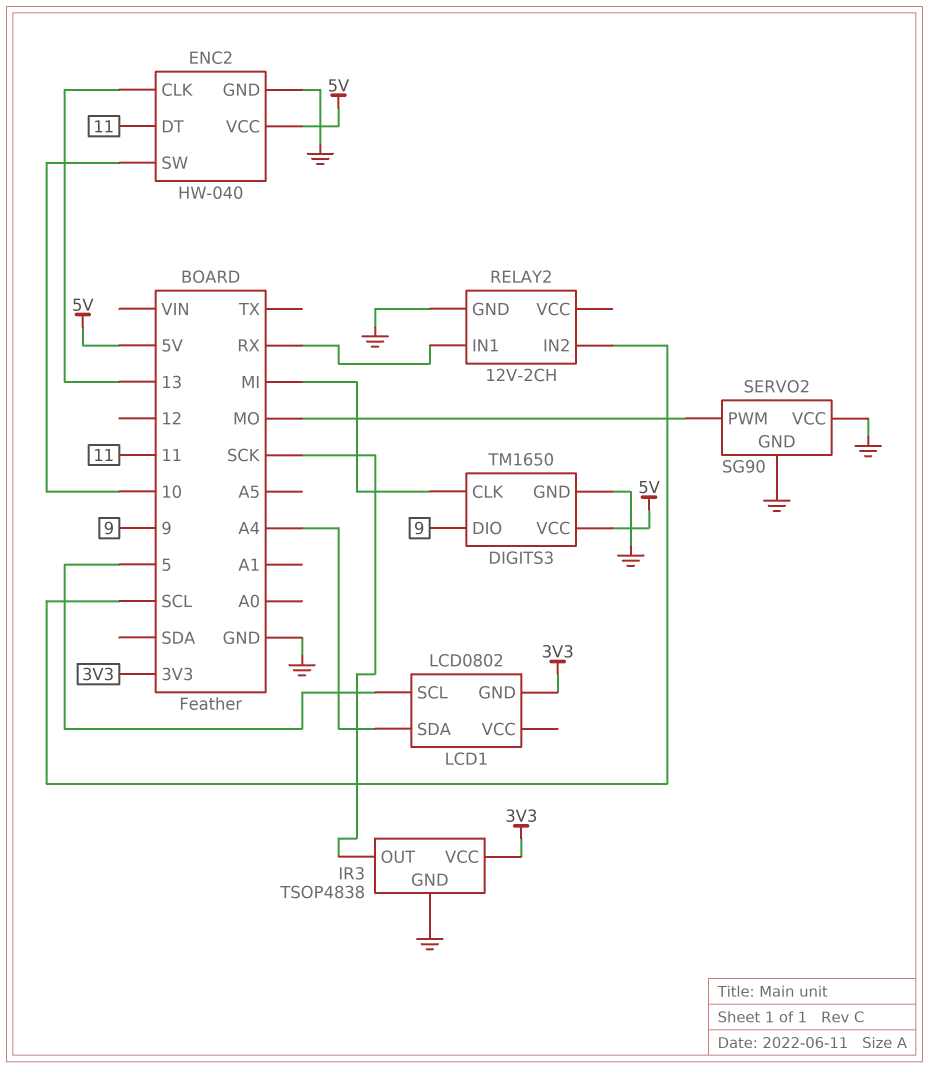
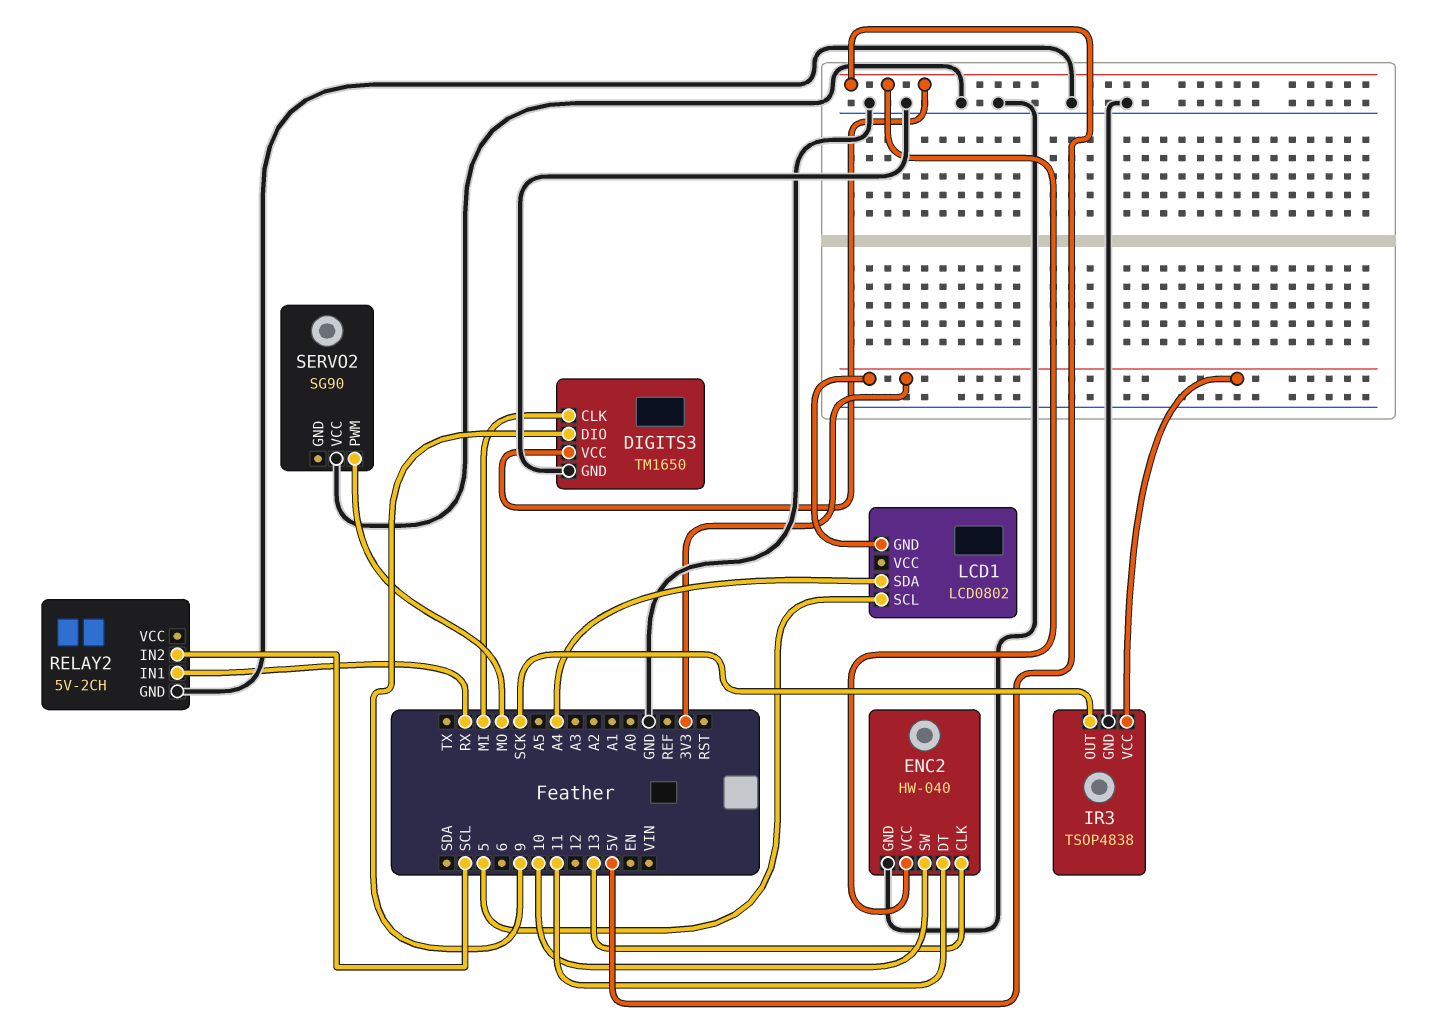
RELAY2: 12V-2CH -> 5V-2CH
SERVO2 pin GND: GND -> none

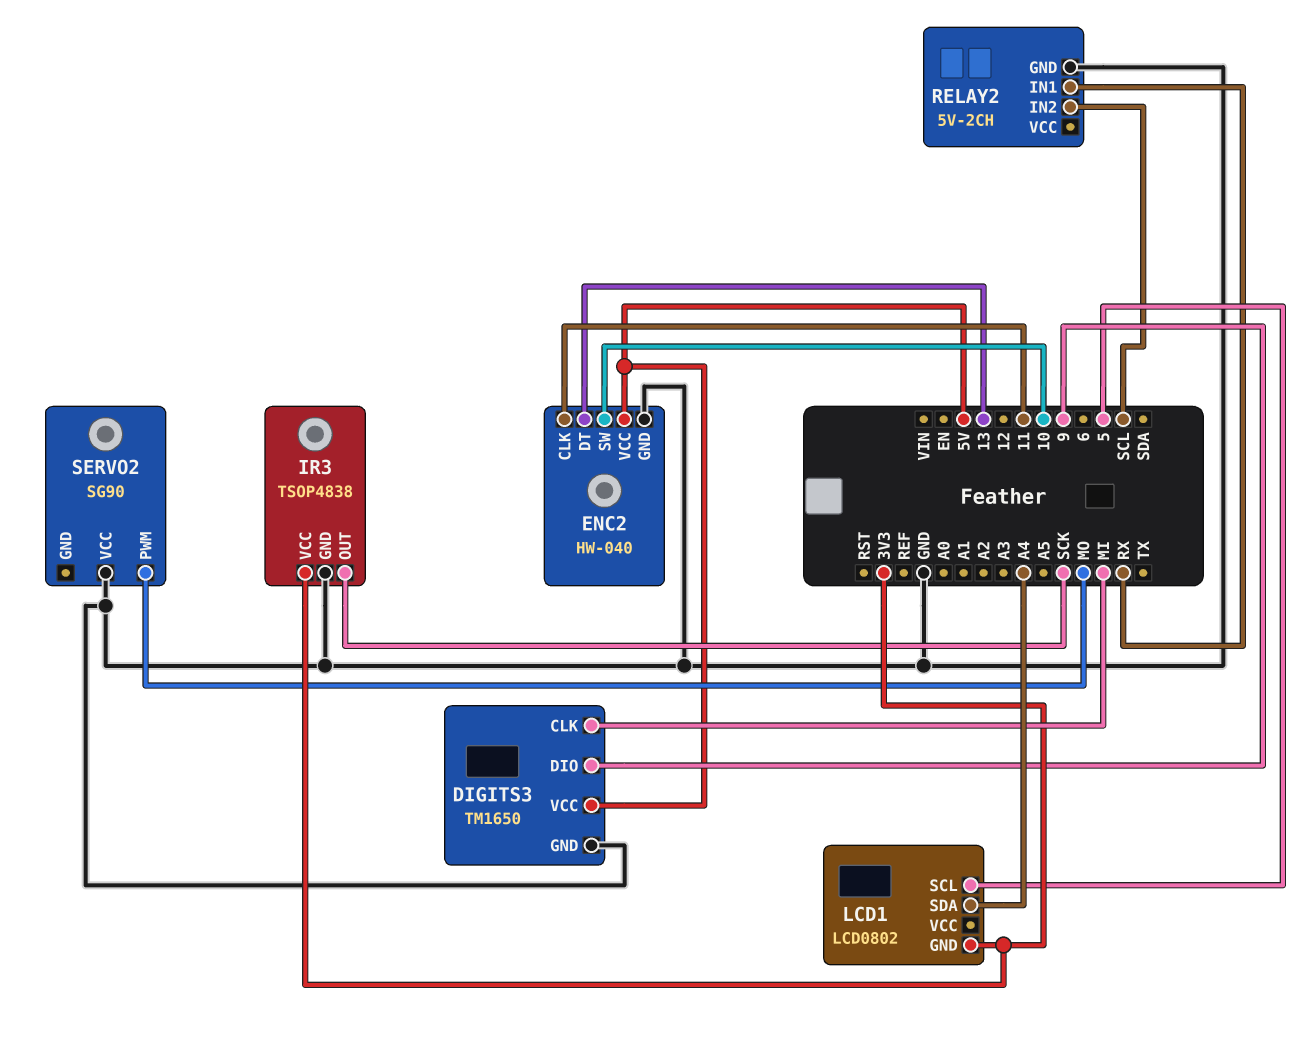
ENC2 pin CLK: 13 -> 11
ENC2 pin DT: 11 -> 13

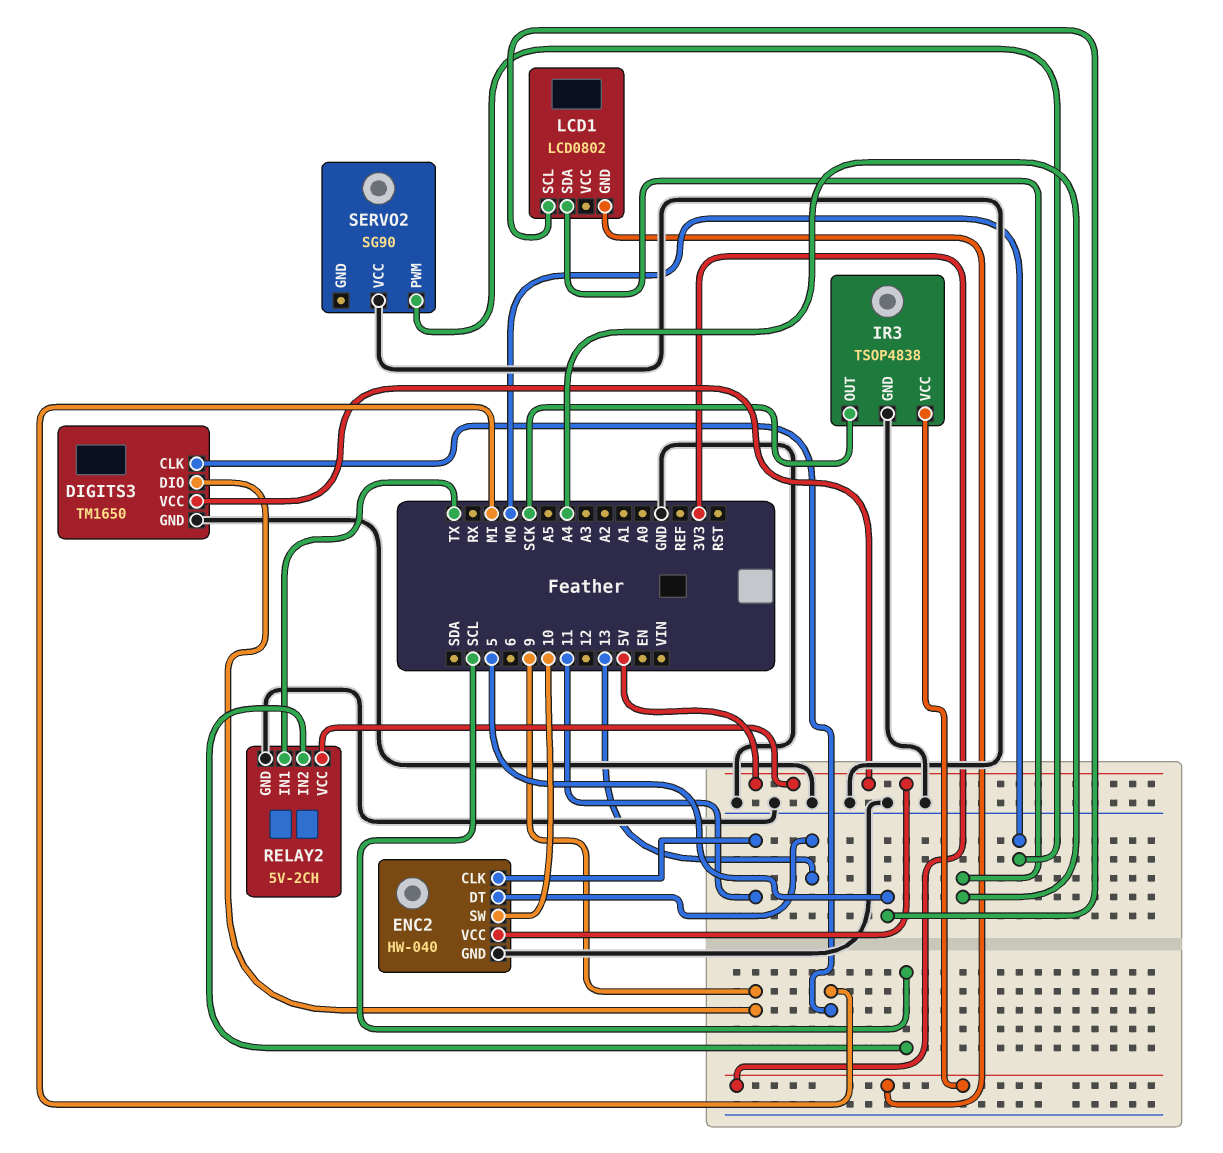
RELAY2 pin IN1: RX -> TX
RELAY2 pin VCC: none -> 5V

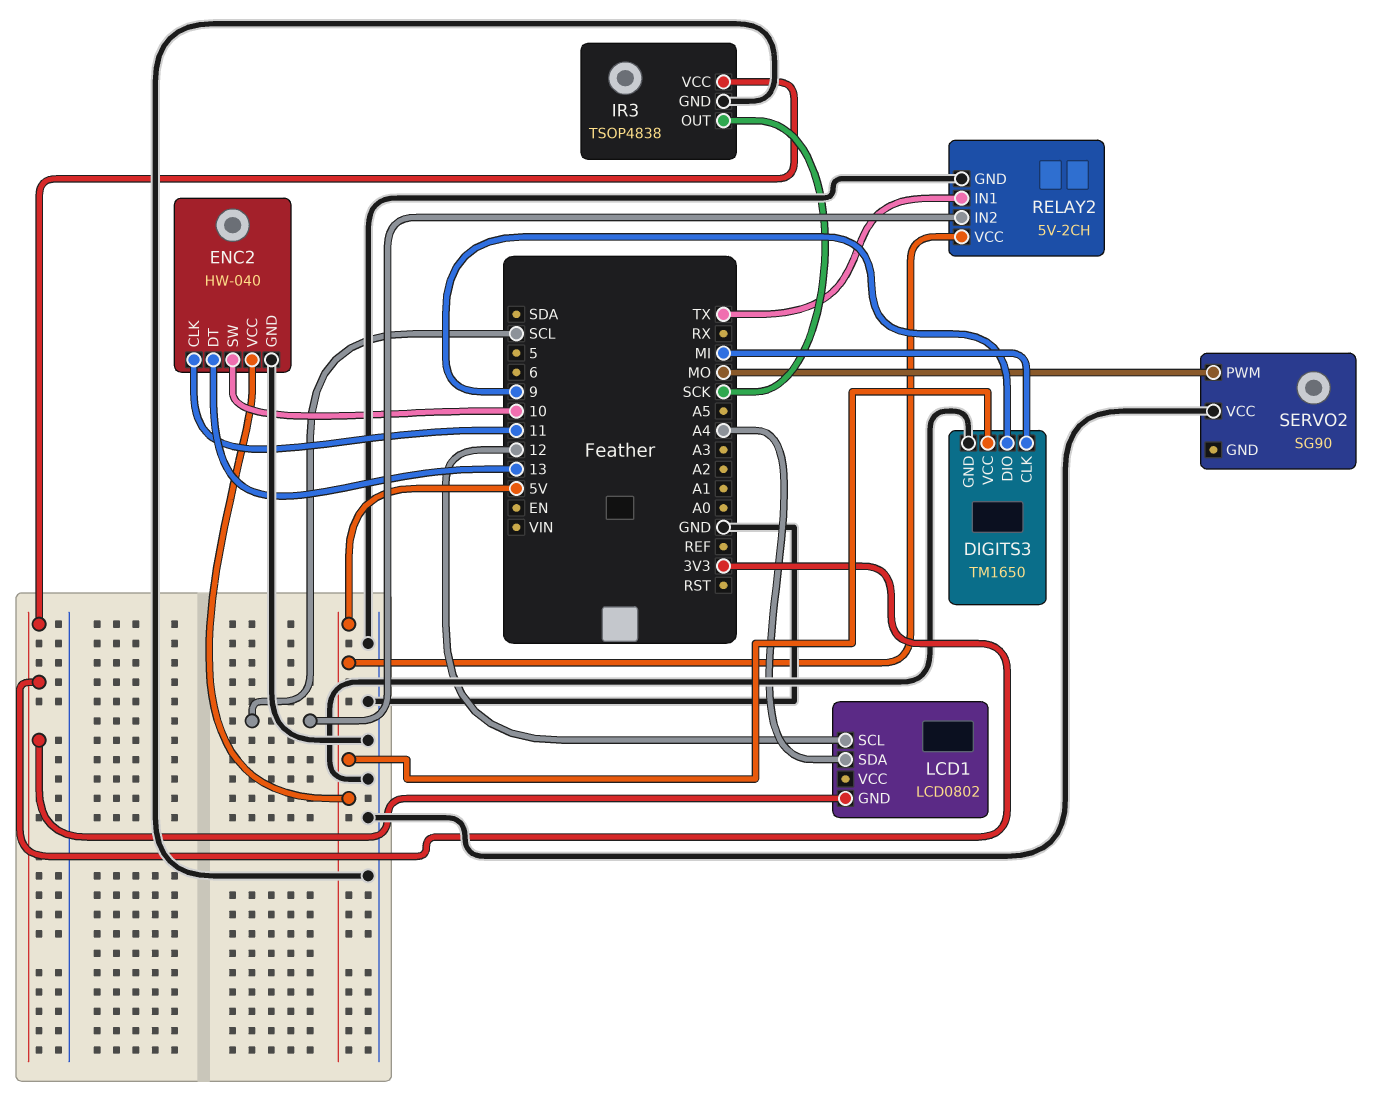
LCD1 pin SCL: 5 -> 12

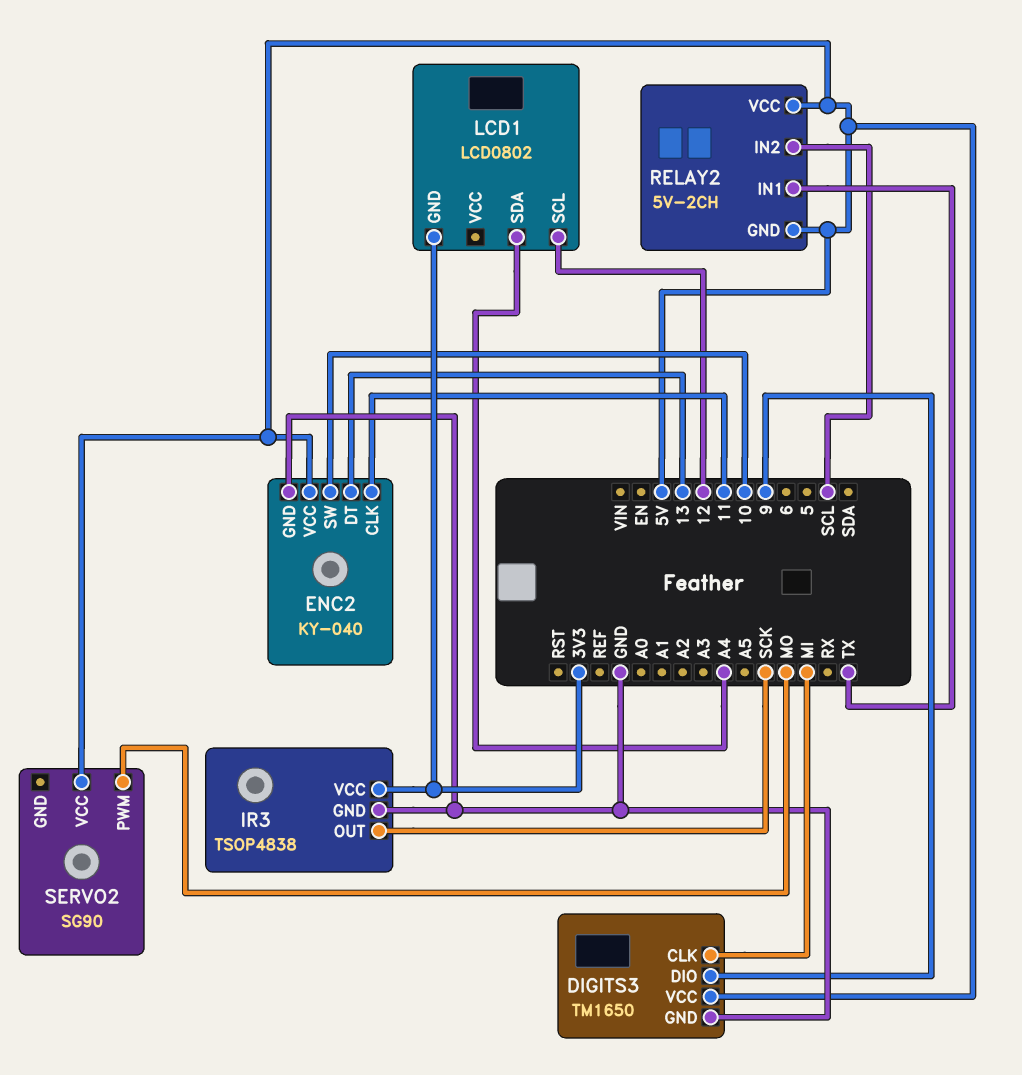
ENC2: HW-040 -> KY-040
RELAY2 pin GND: GND -> 5V
SERVO2 pin VCC: GND -> 5V

